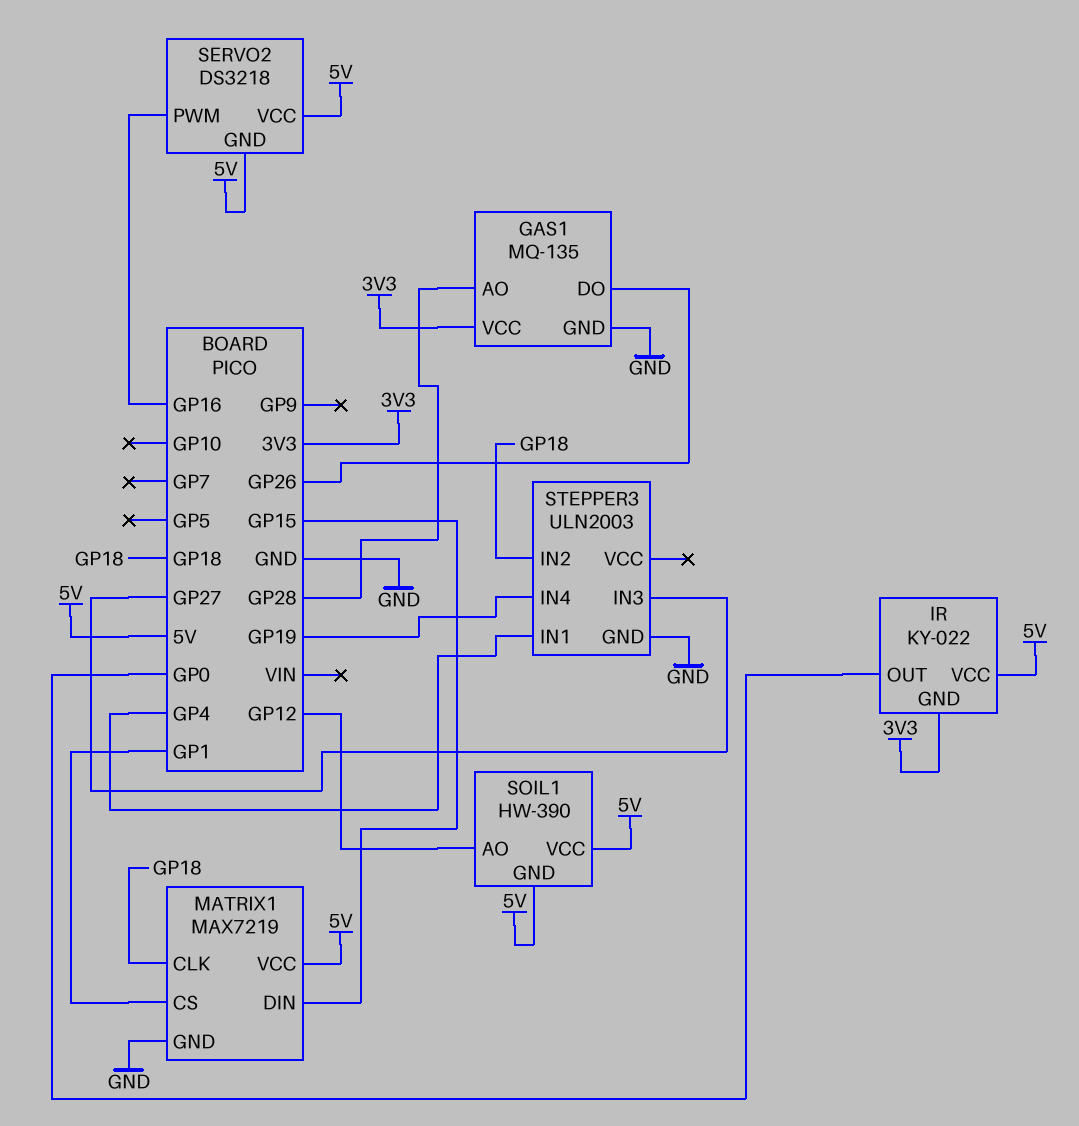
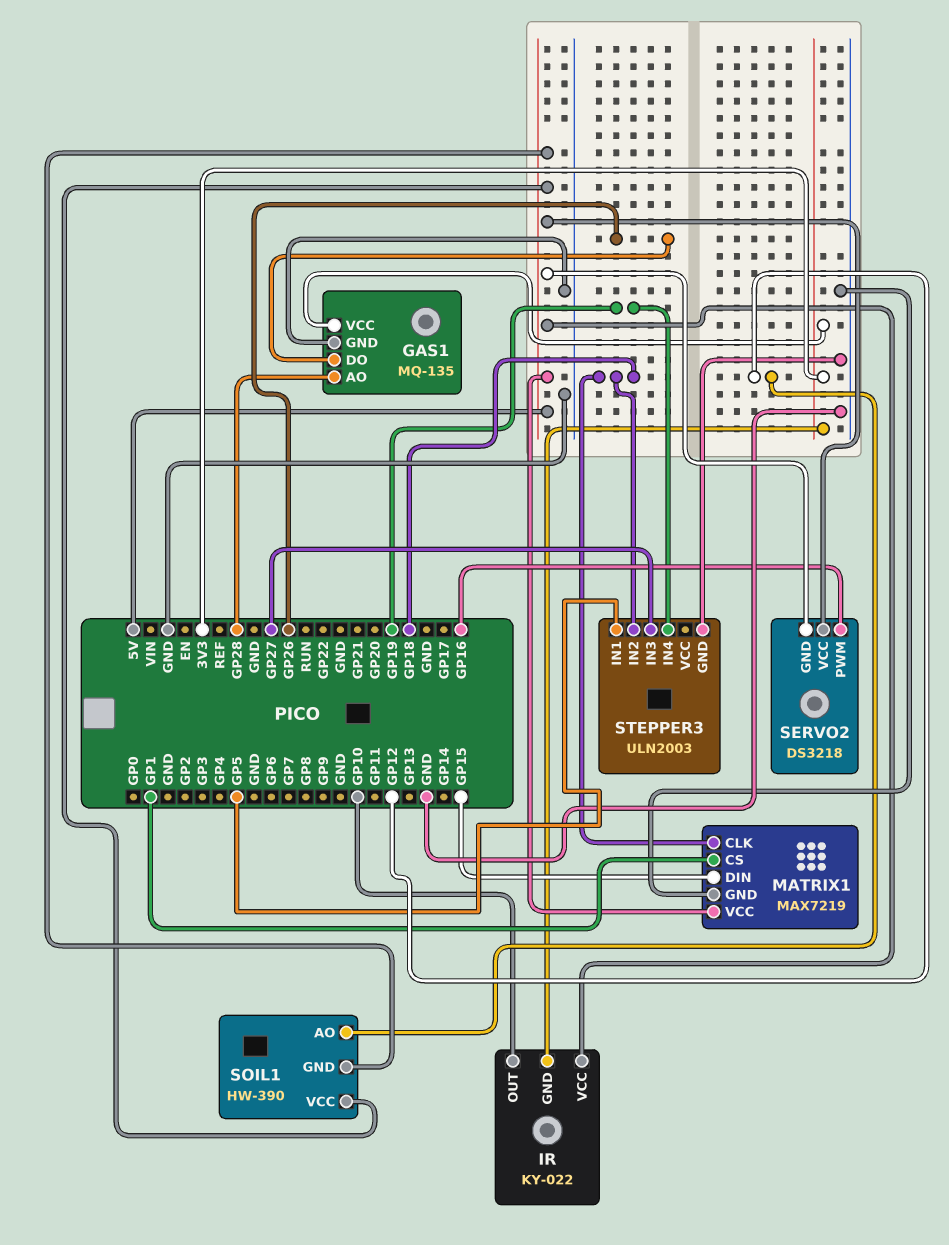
IR pin OUT: GP0 -> GP10
STEPPER3 pin IN1: GP4 -> GP5

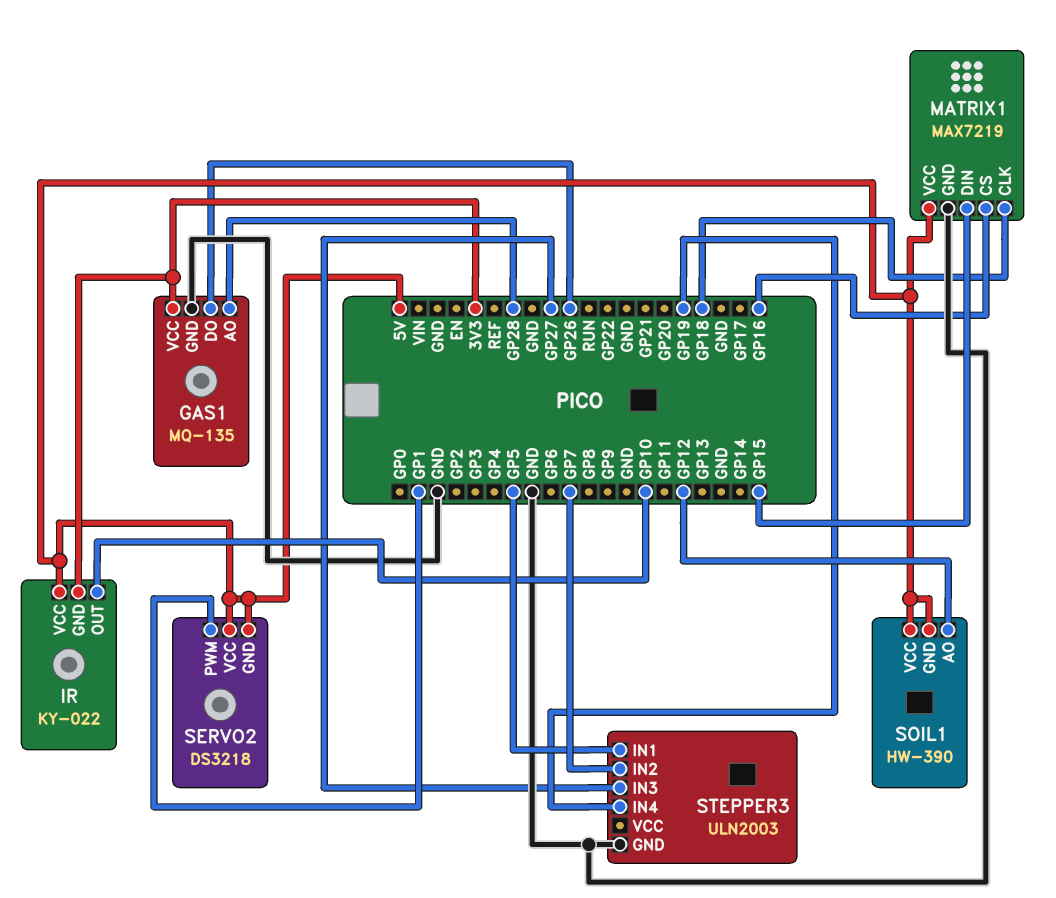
MATRIX1 pin CS: GP1 -> GP16
SERVO2 pin PWM: GP16 -> GP1
STEPPER3 pin IN2: GP18 -> GP7

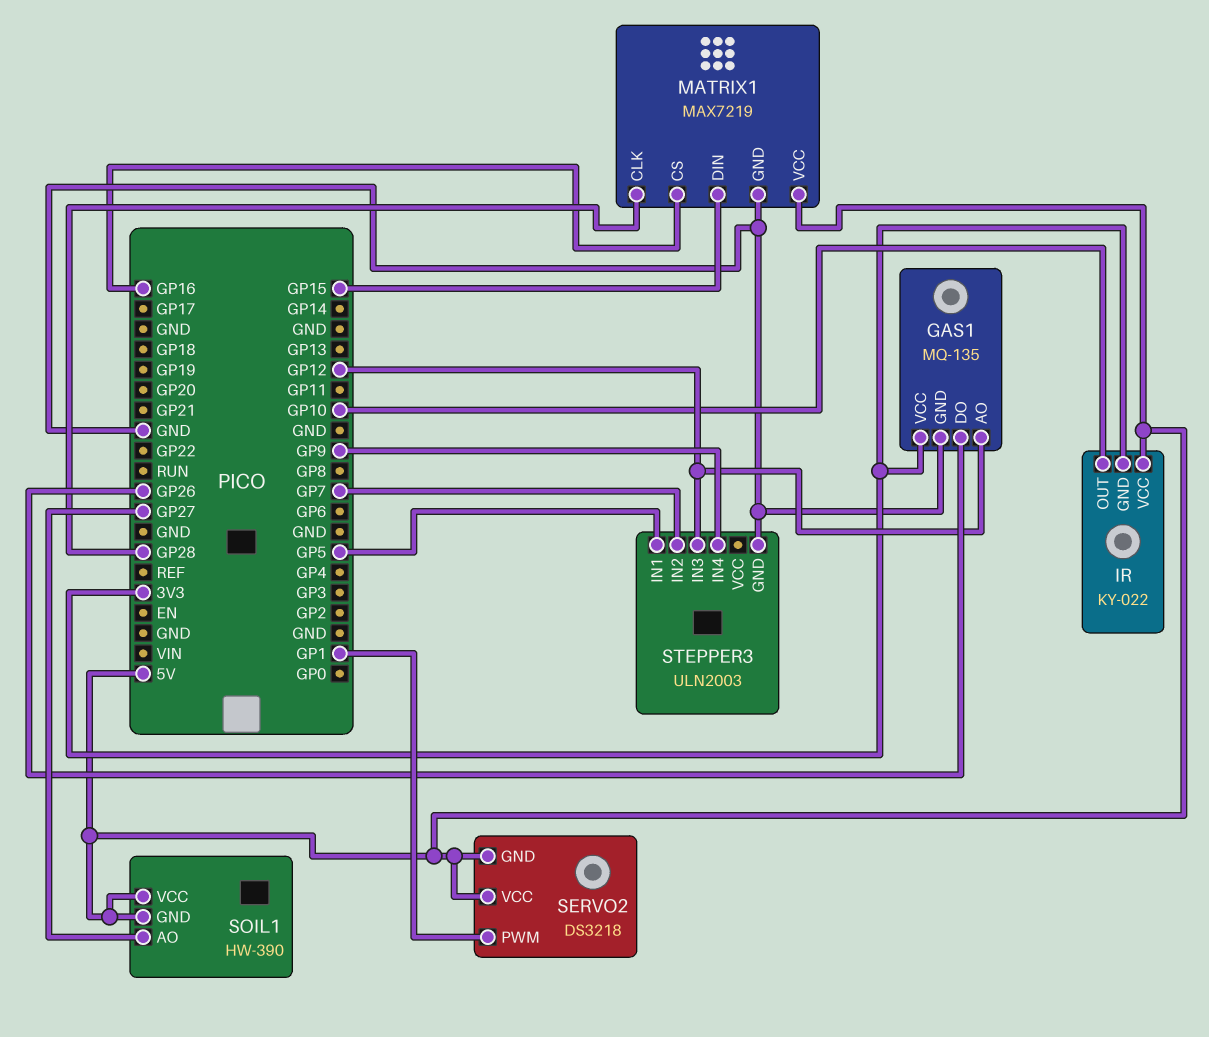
GAS1 pin AO: GP28 -> GP12
MATRIX1 pin CLK: GP18 -> GP28
SOIL1 pin AO: GP12 -> GP27
STEPPER3 pin IN3: GP27 -> GP12
STEPPER3 pin IN4: GP19 -> GP9

